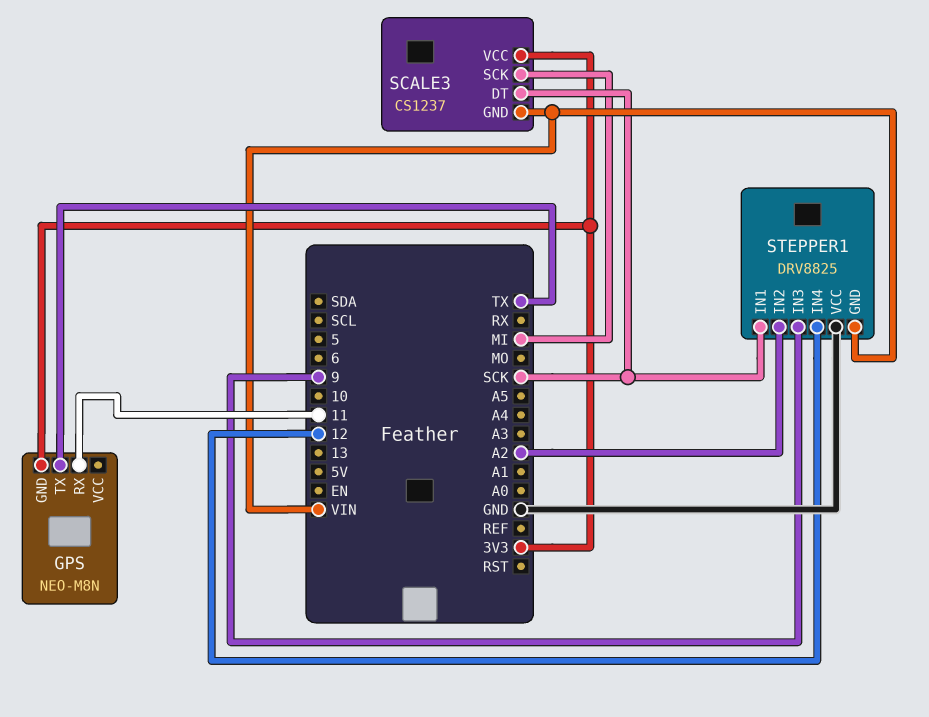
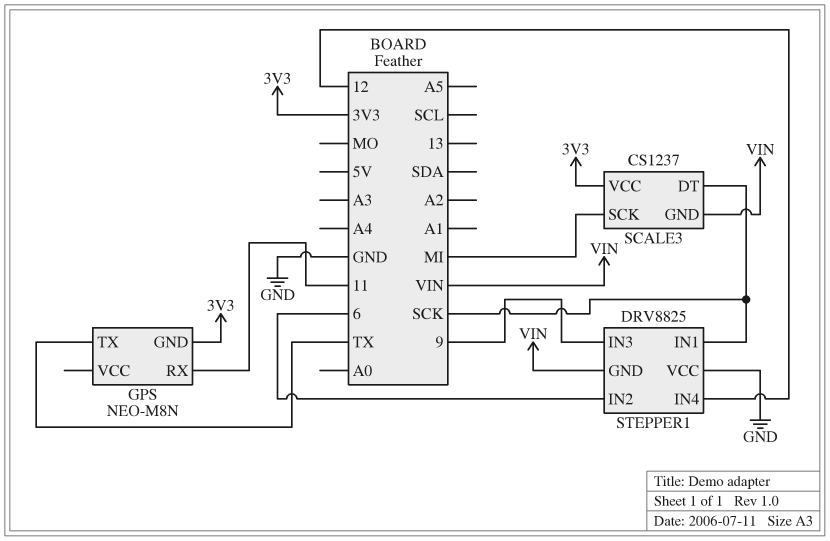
STEPPER1 pin IN2: A2 -> 6

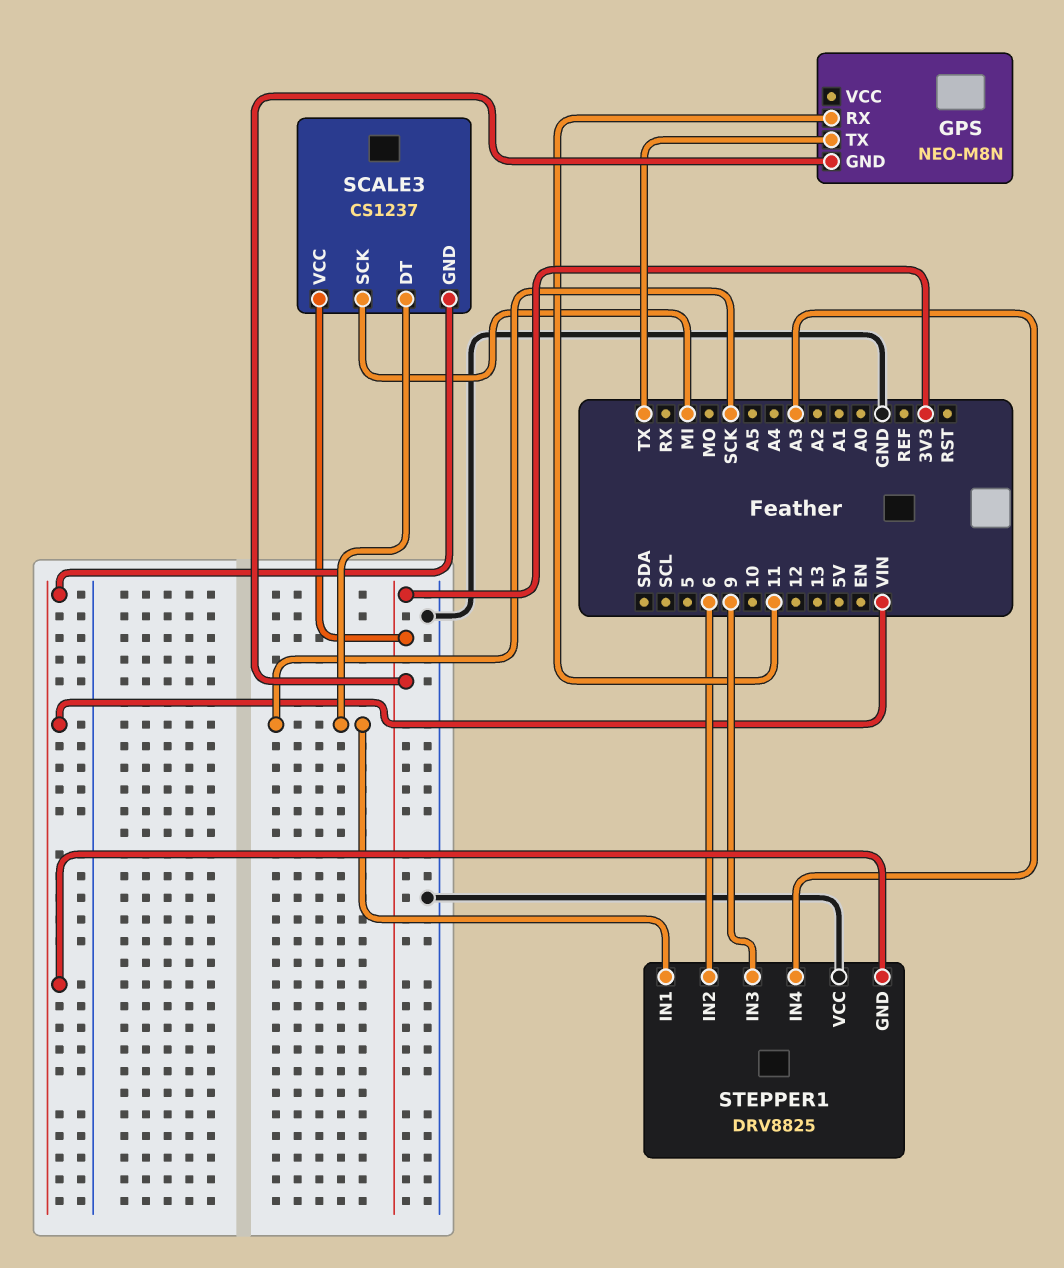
STEPPER1 pin IN4: 12 -> A3

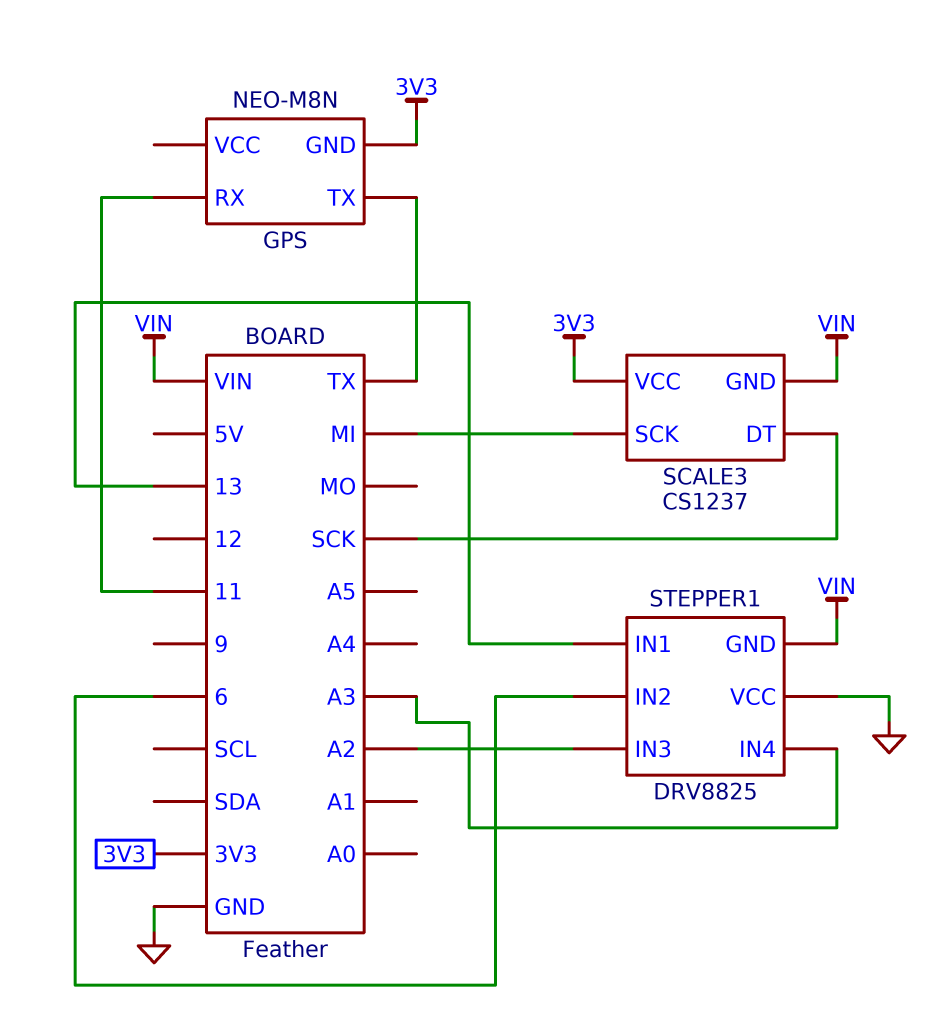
STEPPER1 pin IN1: SCK -> 13
STEPPER1 pin IN3: 9 -> A2

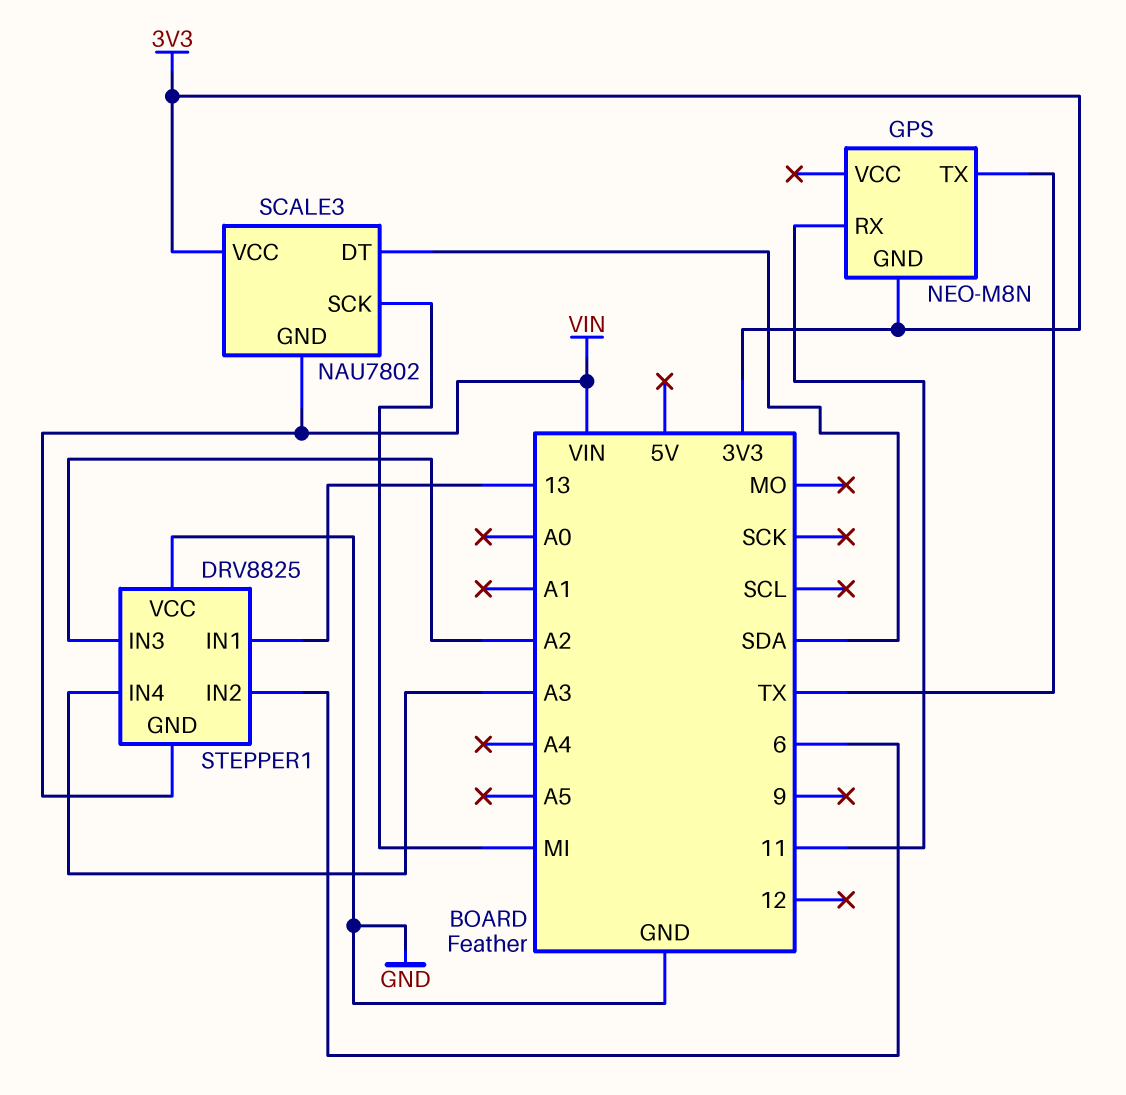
SCALE3: CS1237 -> NAU7802
SCALE3 pin DT: SCK -> SDA

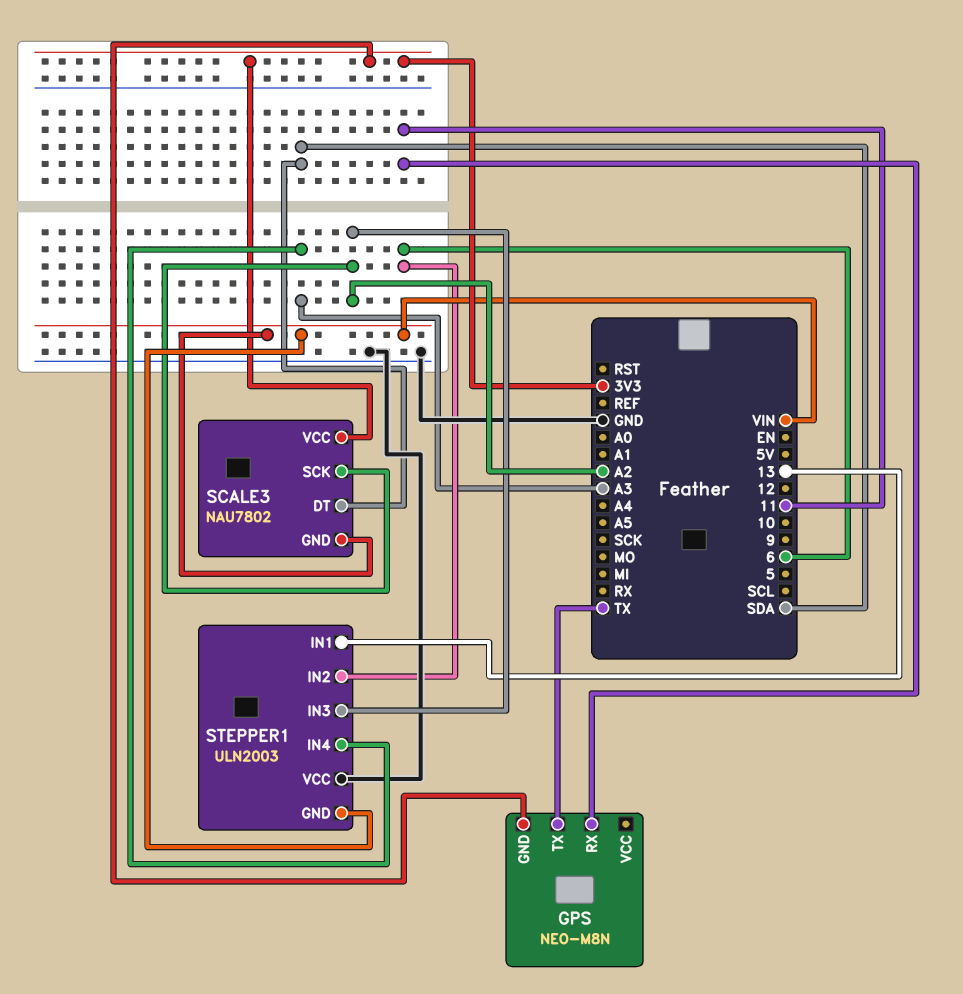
SCALE3 pin SCK: MI -> A2
STEPPER1: DRV8825 -> ULN2003

